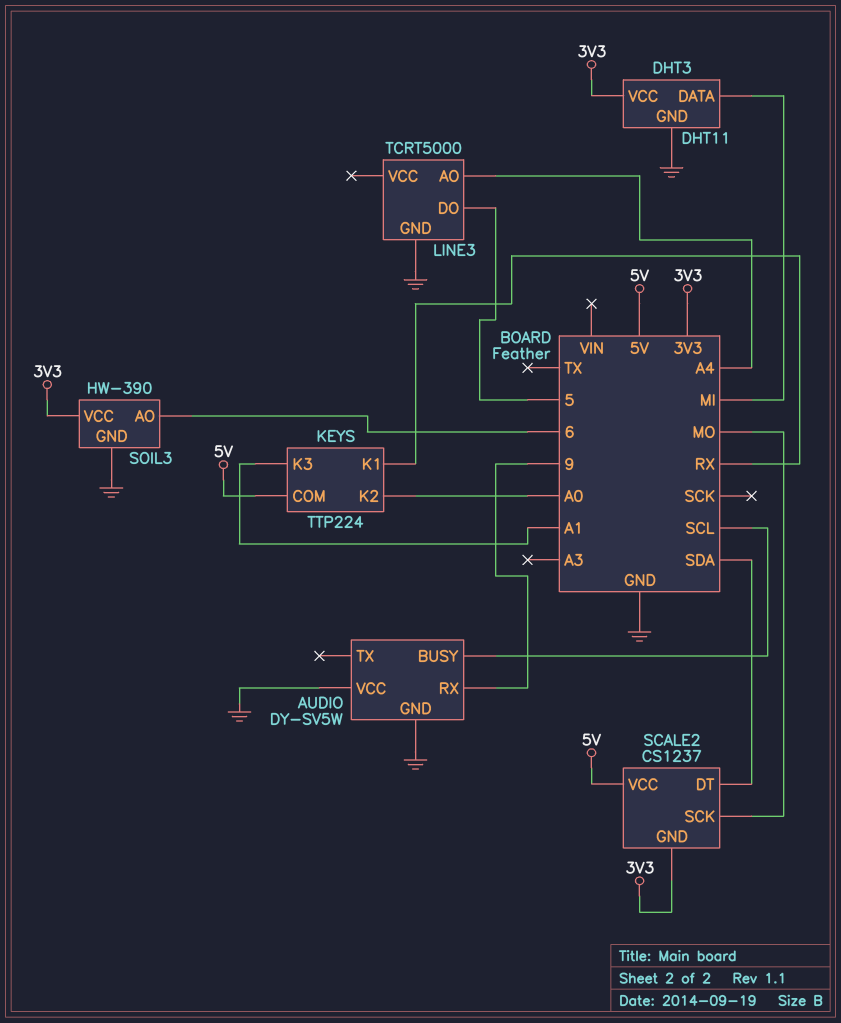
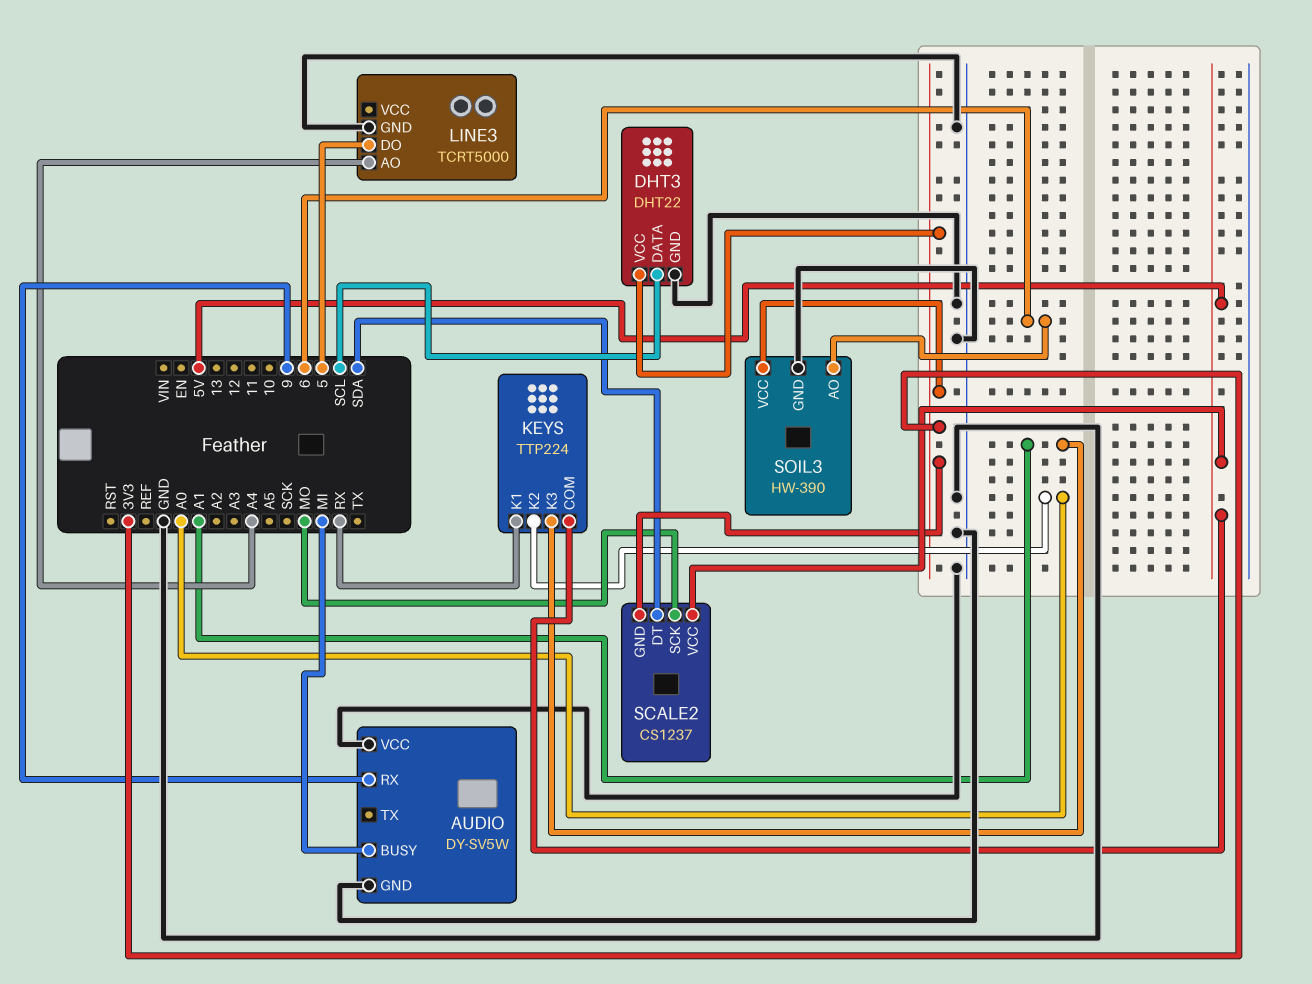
AUDIO pin BUSY: SCL -> MI
DHT3: DHT11 -> DHT22
DHT3 pin DATA: MI -> SCL

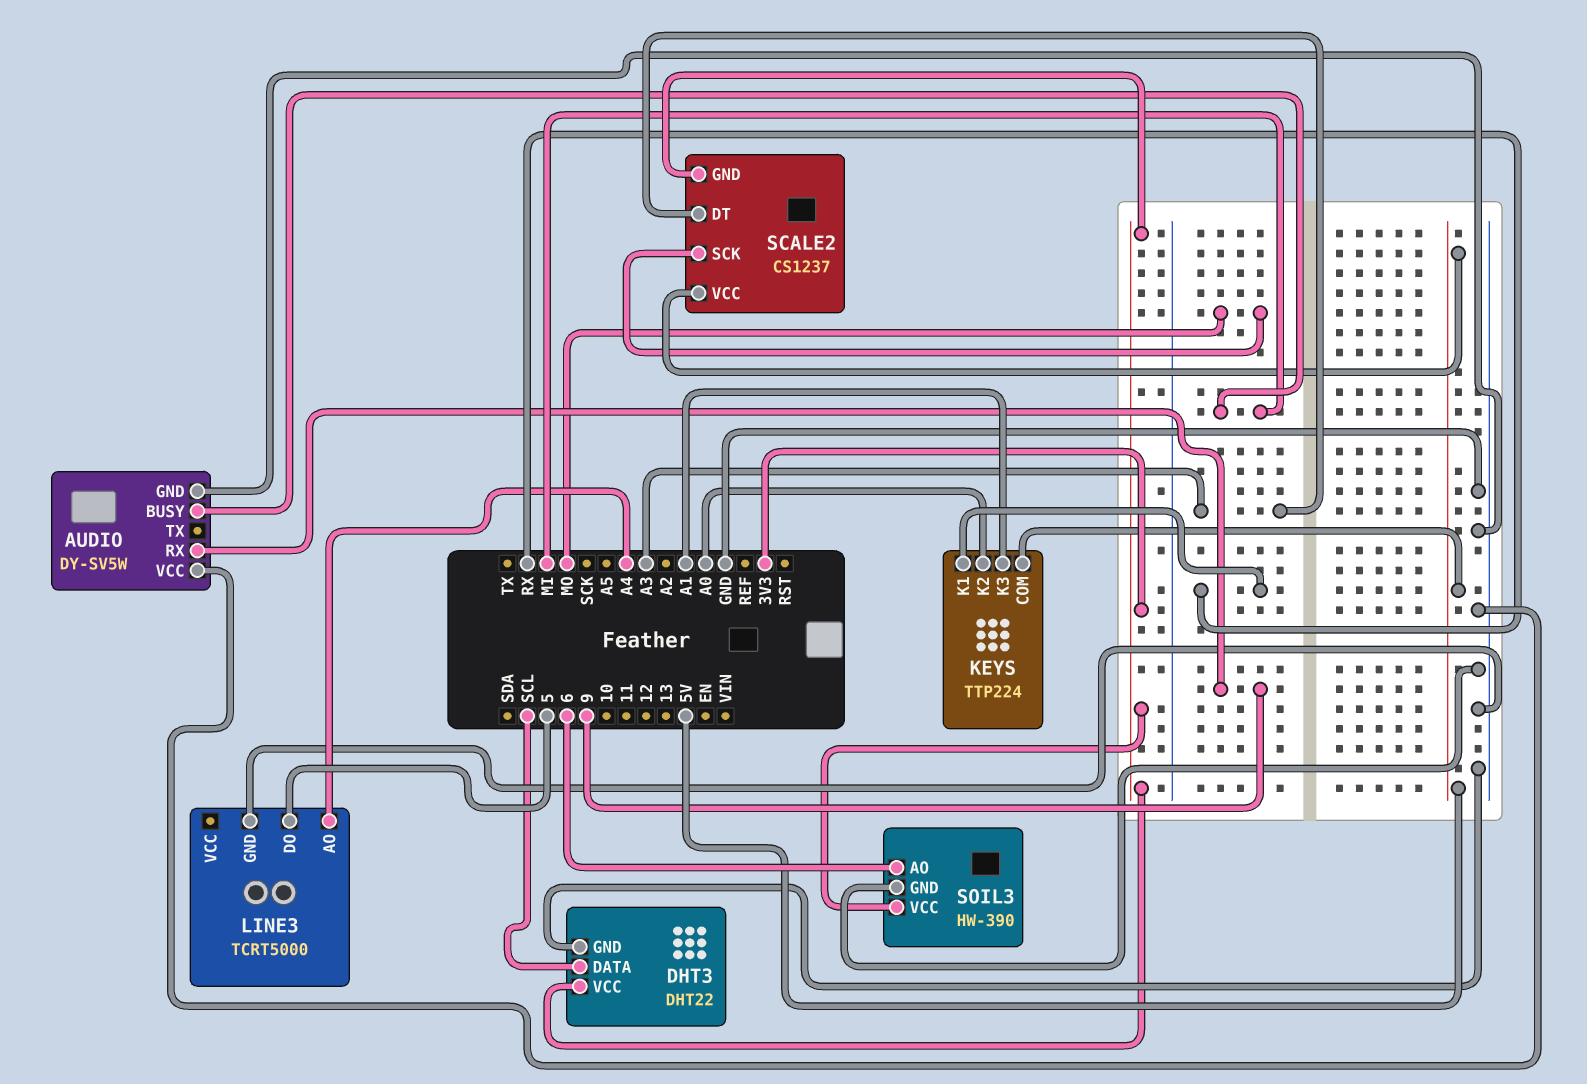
SCALE2 pin DT: SDA -> A3

